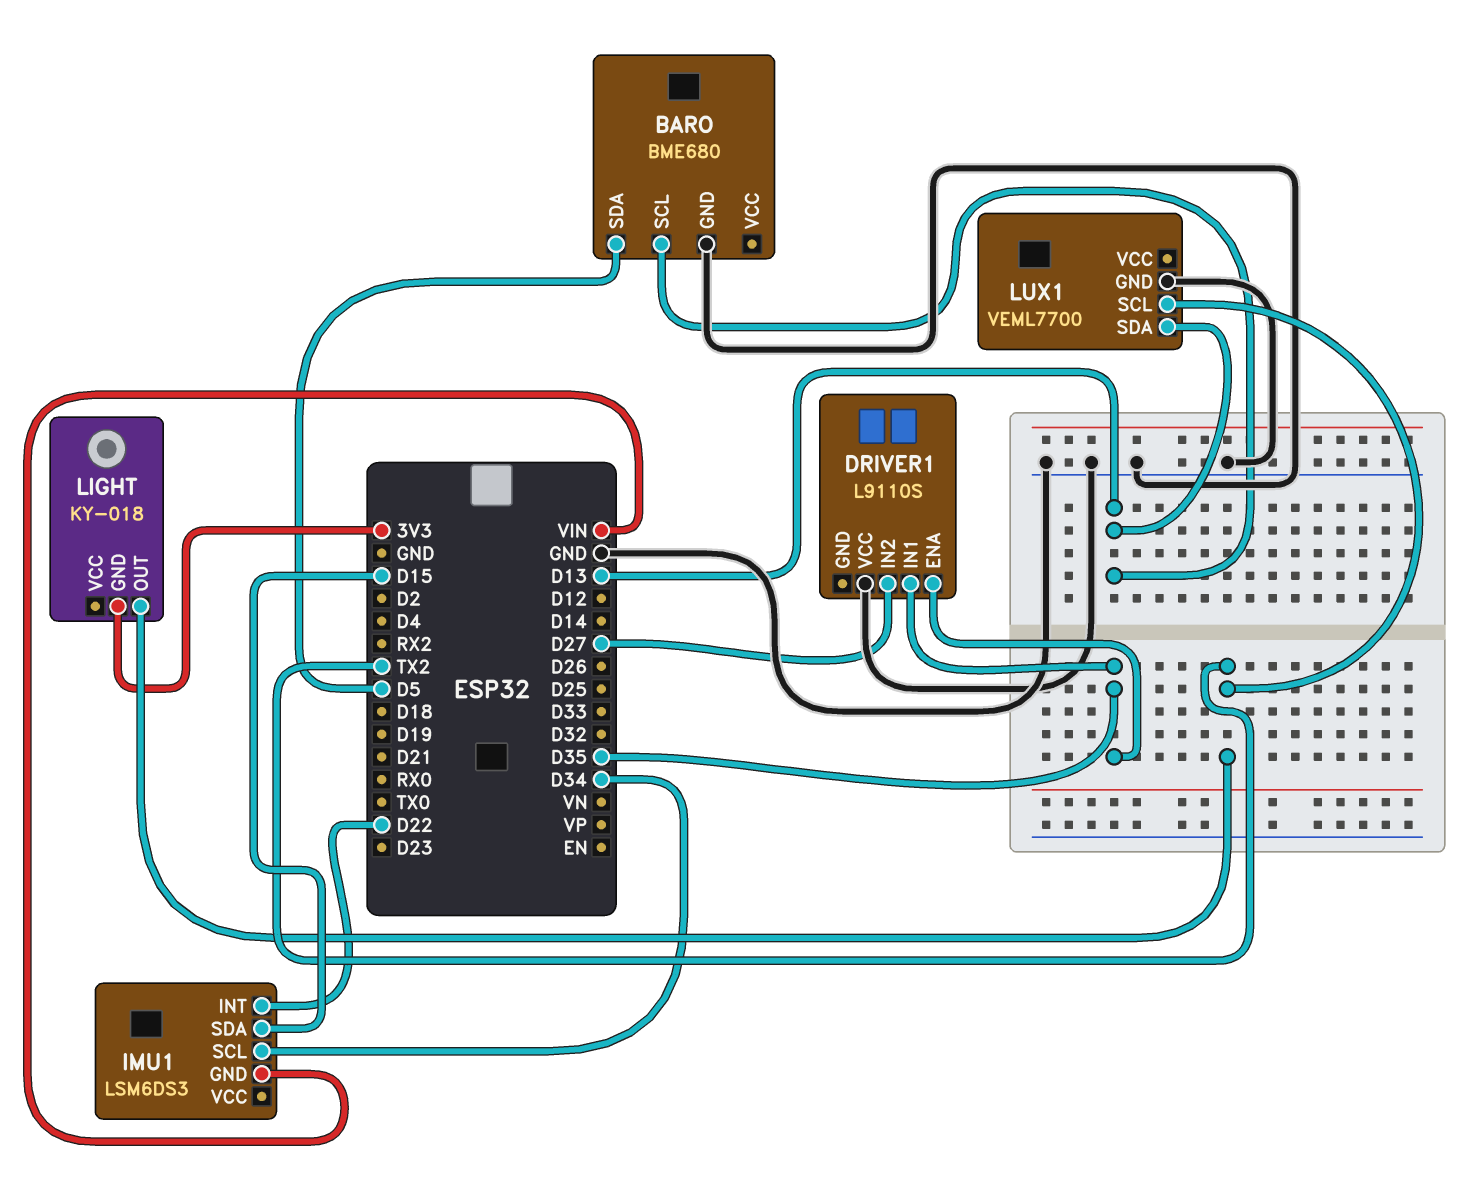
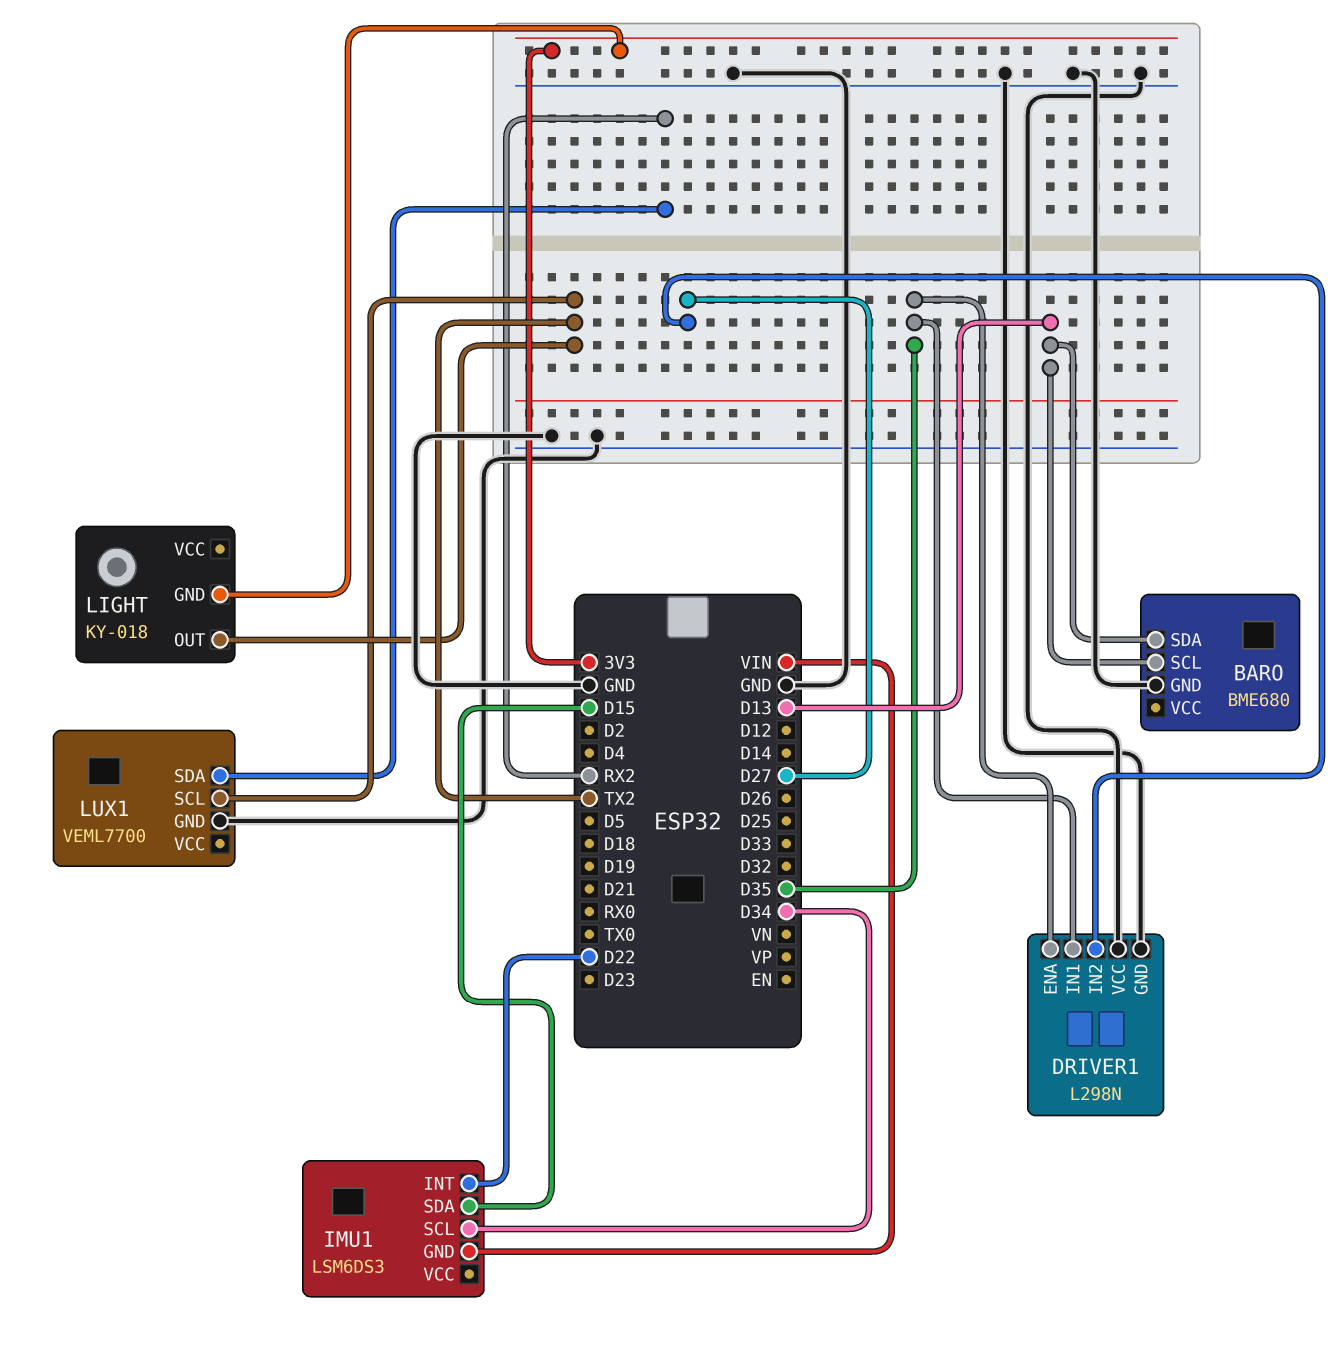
BARO pin SDA: D5 -> D13
DRIVER1: L9110S -> L298N
DRIVER1 pin GND: none -> GND
LUX1 pin SDA: D13 -> RX2

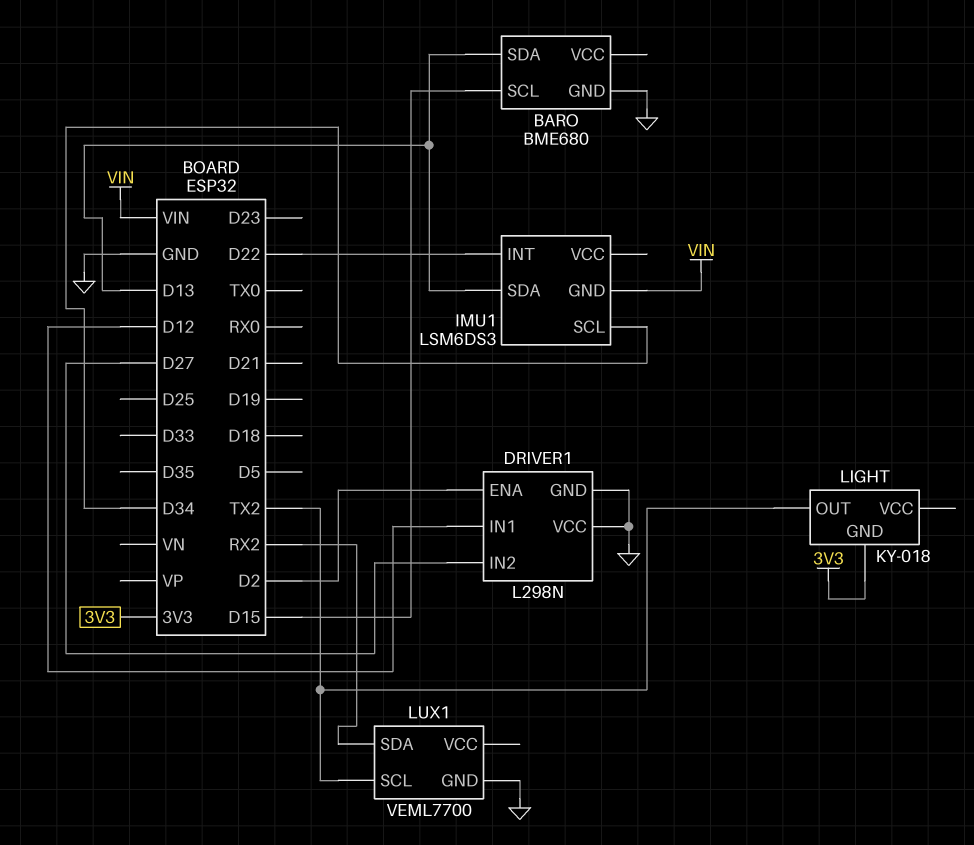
BARO pin SCL: D13 -> D15
DRIVER1 pin ENA: D35 -> D2
DRIVER1 pin IN1: D35 -> D12
IMU1 pin SDA: D15 -> D13

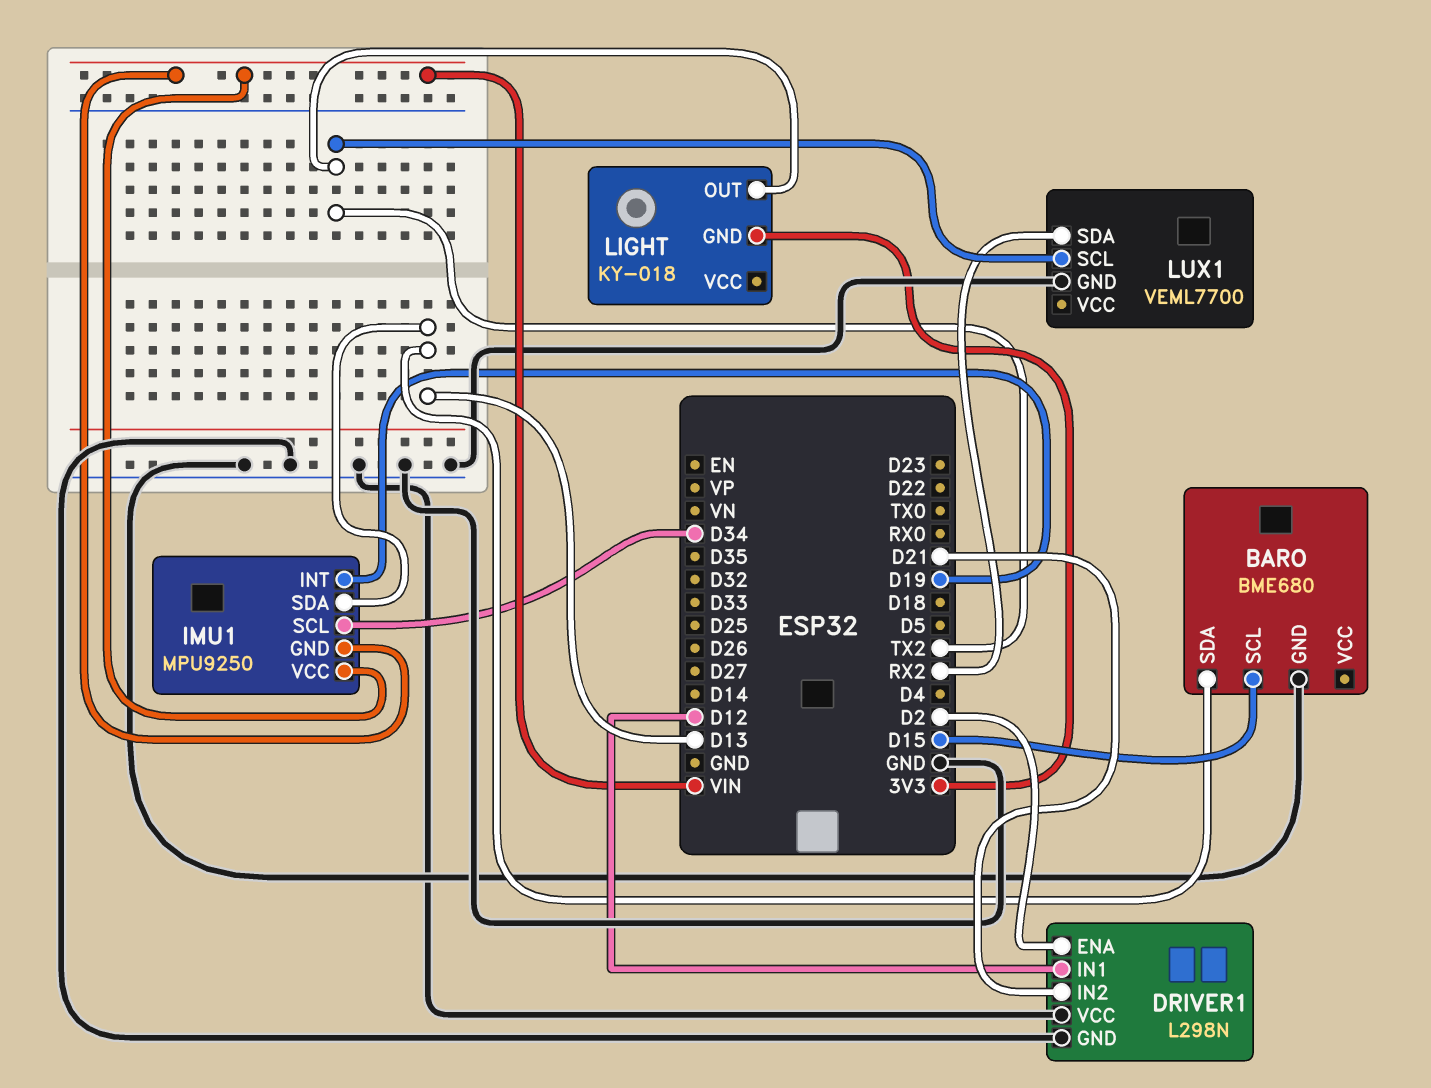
DRIVER1 pin IN2: D27 -> D21
IMU1: LSM6DS3 -> MPU9250
IMU1 pin INT: D22 -> D19
IMU1 pin VCC: none -> VIN

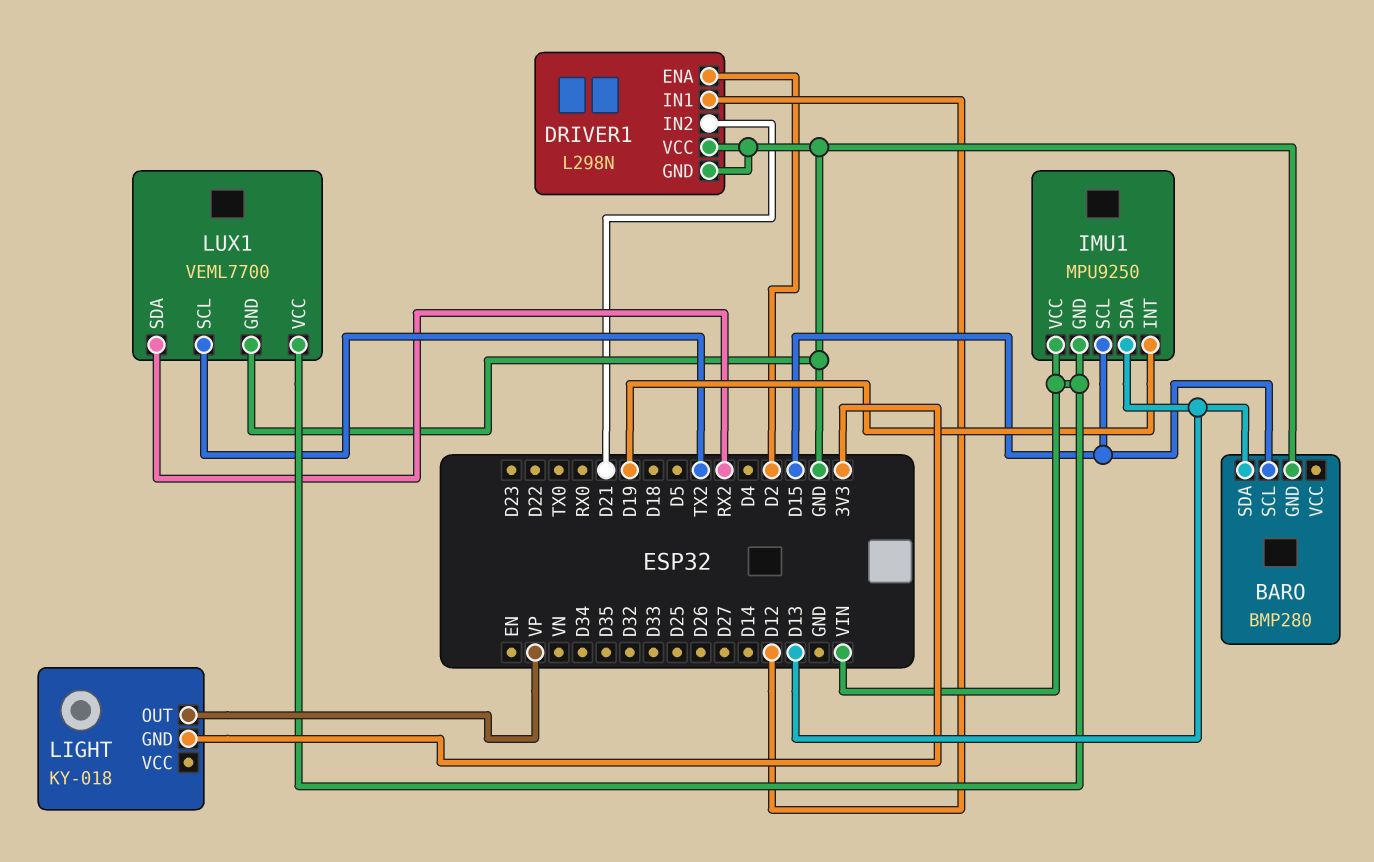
BARO: BME680 -> BMP280
IMU1 pin SCL: D34 -> D15
LIGHT pin OUT: TX2 -> VP
LUX1 pin VCC: none -> VIN

